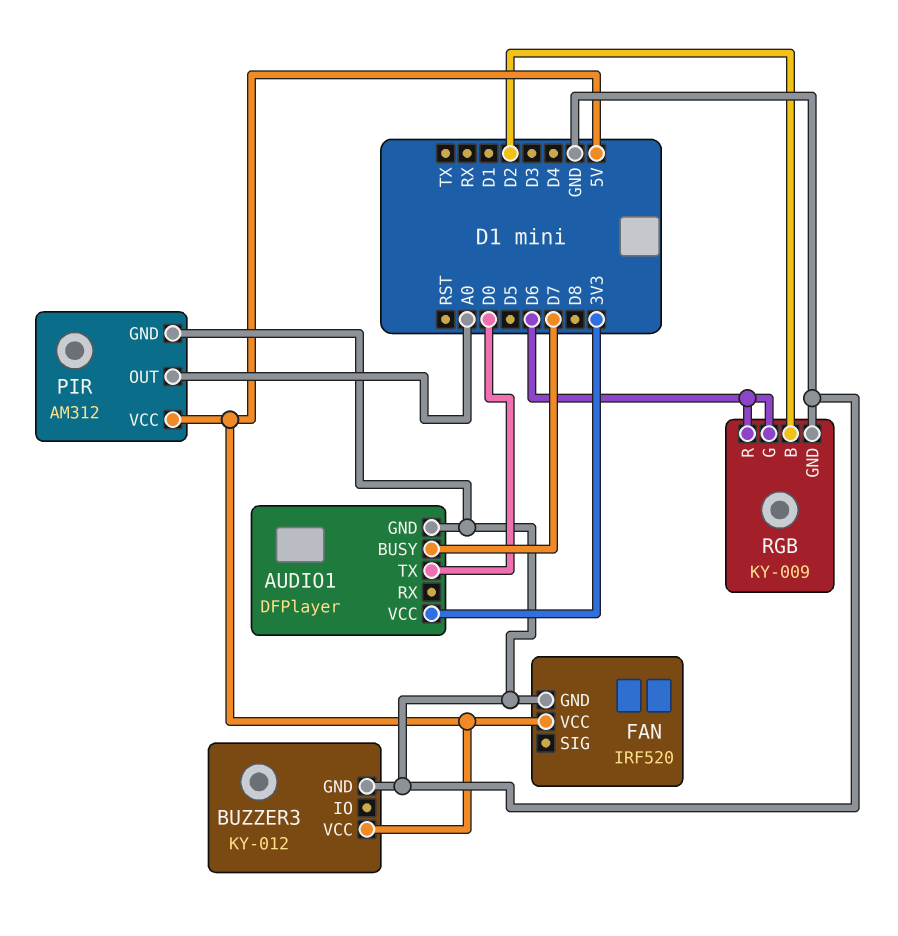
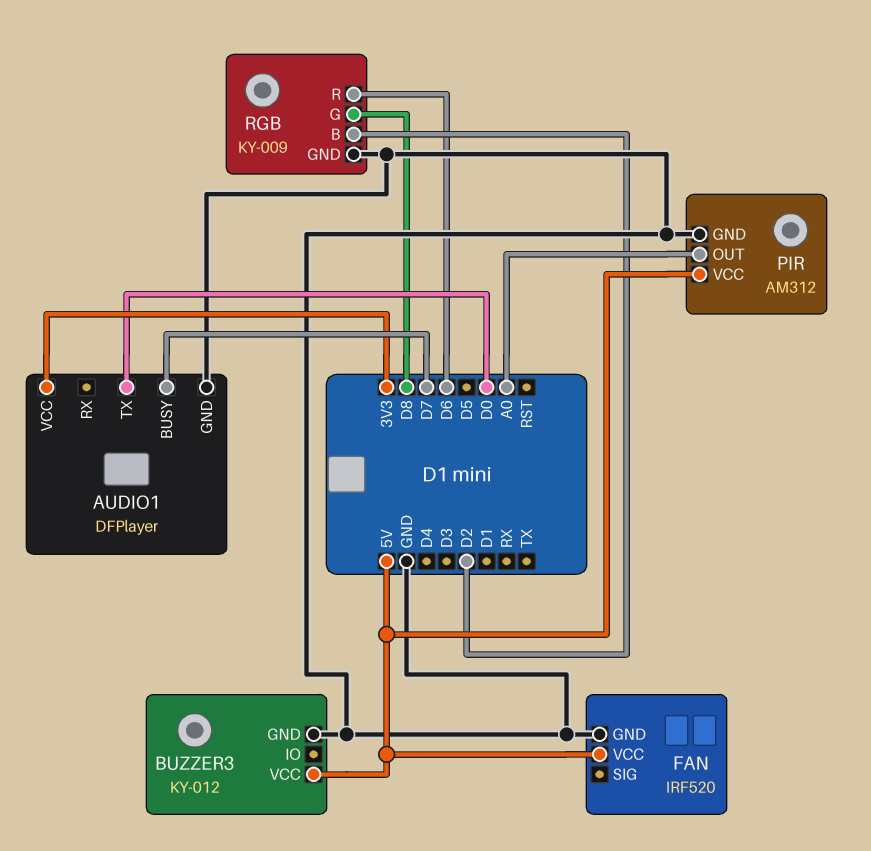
RGB pin G: D6 -> D8

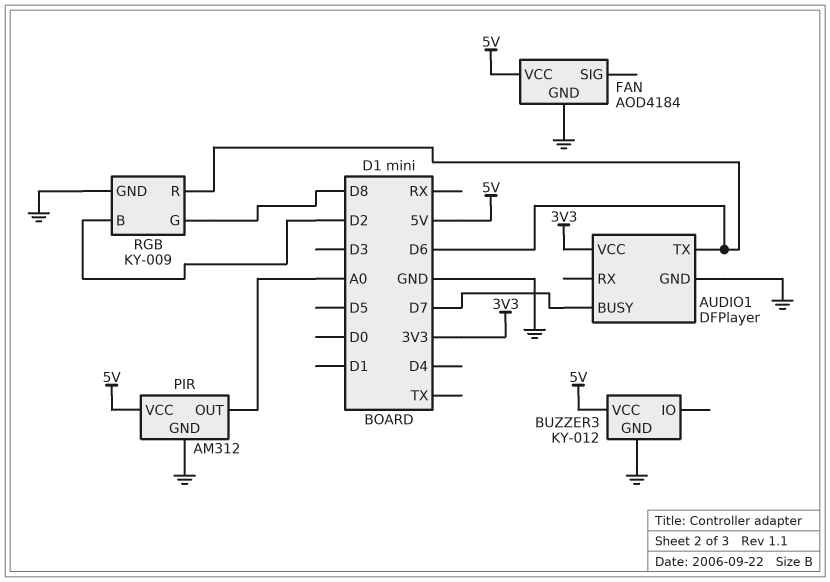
AUDIO1 pin TX: D0 -> D6
FAN: IRF520 -> AOD4184

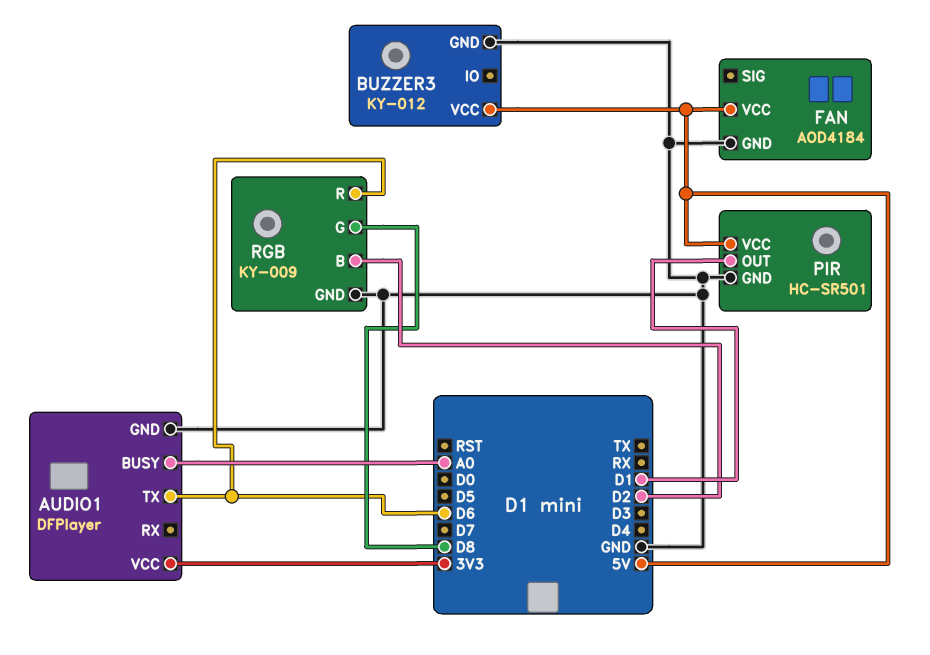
AUDIO1 pin BUSY: D7 -> A0
PIR: AM312 -> HC-SR501
PIR pin OUT: A0 -> D1

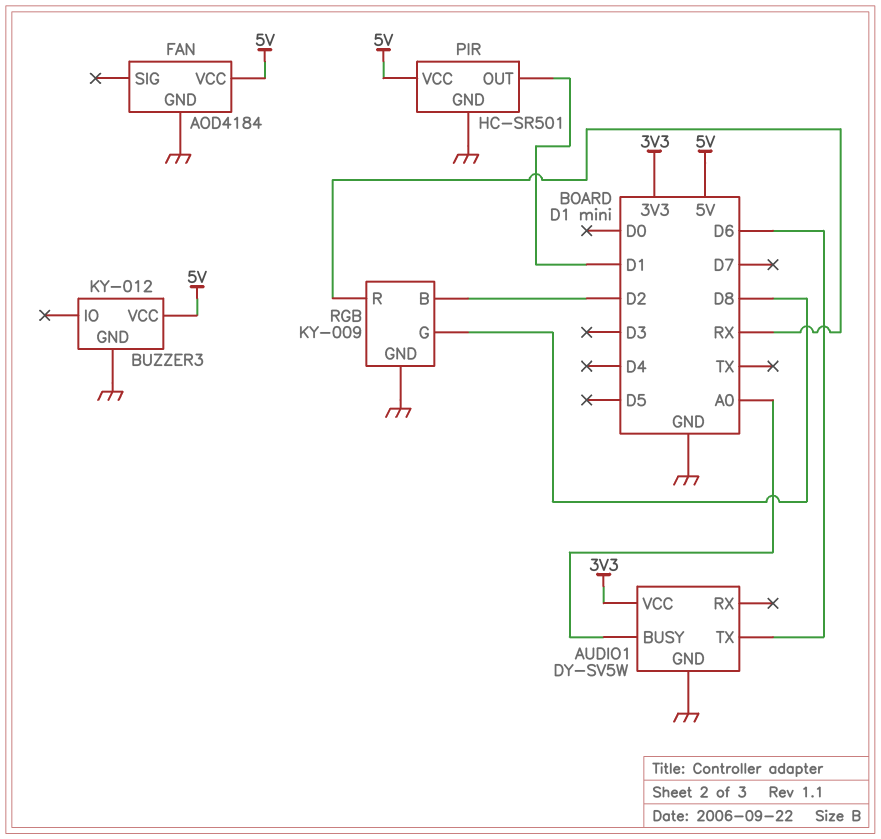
AUDIO1: DFPlayer -> DY-SV5W
RGB pin R: D6 -> RX

